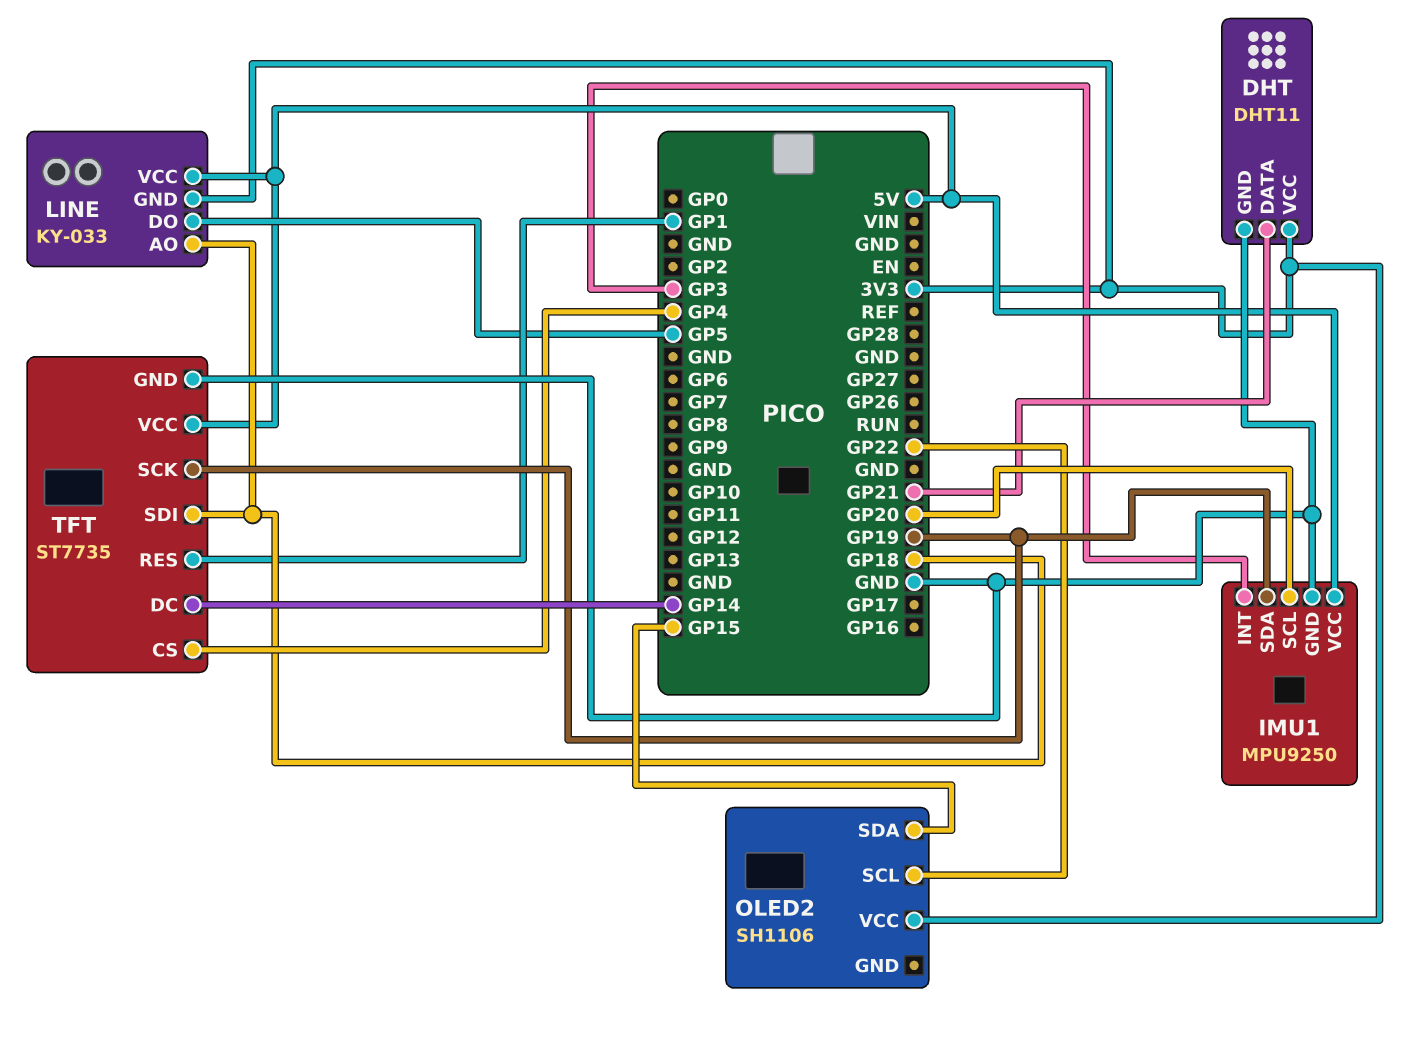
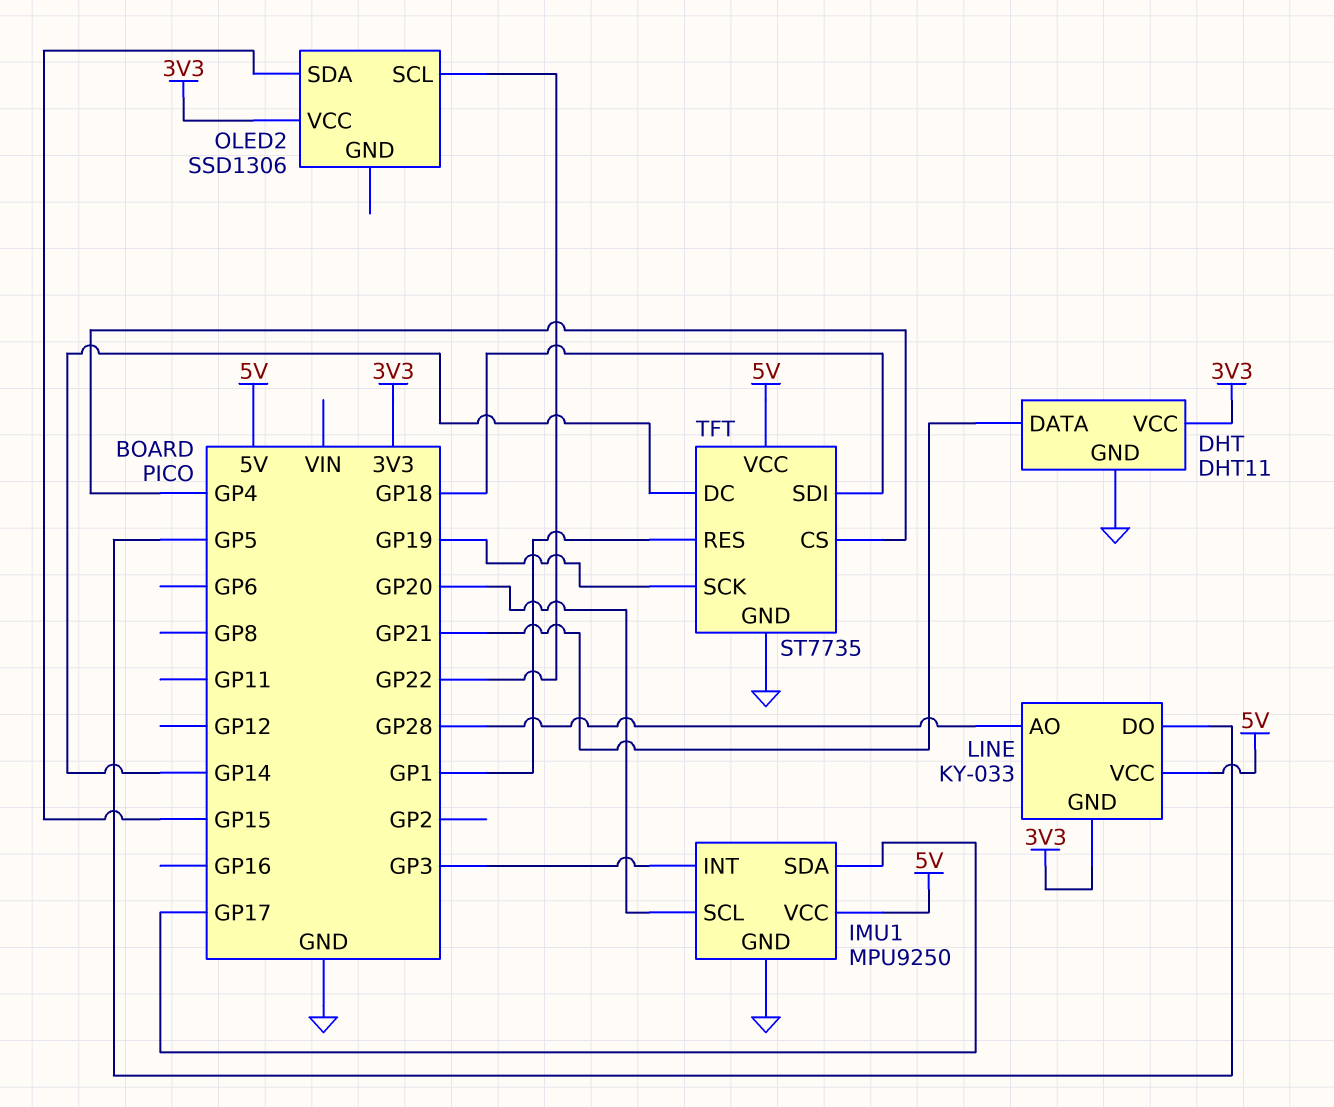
IMU1 pin SDA: GP19 -> GP17
LINE pin AO: GP18 -> GP28
OLED2: SH1106 -> SSD1306

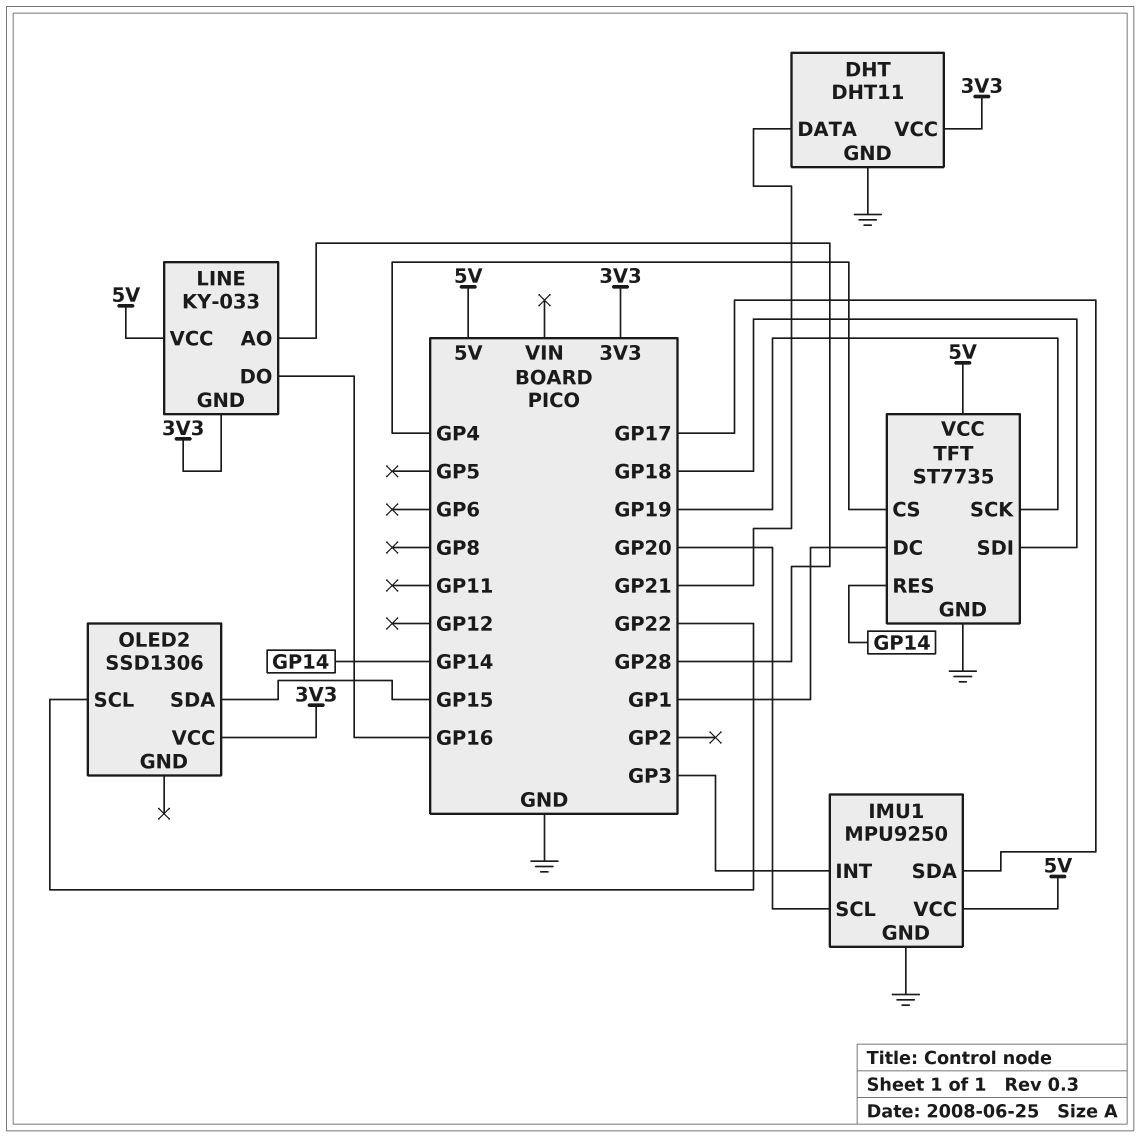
LINE pin DO: GP5 -> GP16
TFT pin DC: GP14 -> GP1
TFT pin RES: GP1 -> GP14

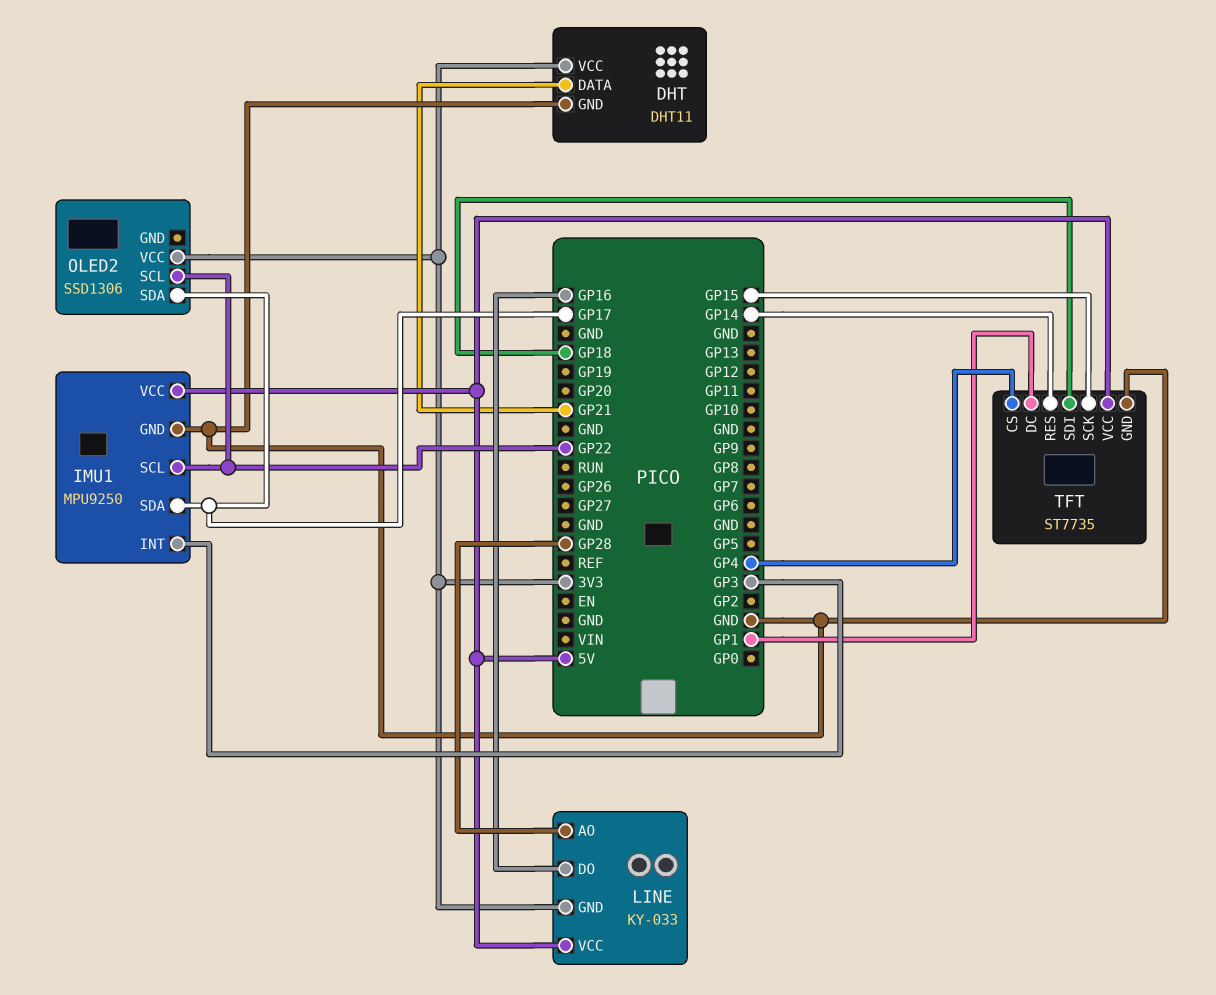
IMU1 pin SCL: GP20 -> GP22
OLED2 pin SDA: GP15 -> GP17
TFT pin SCK: GP19 -> GP15

